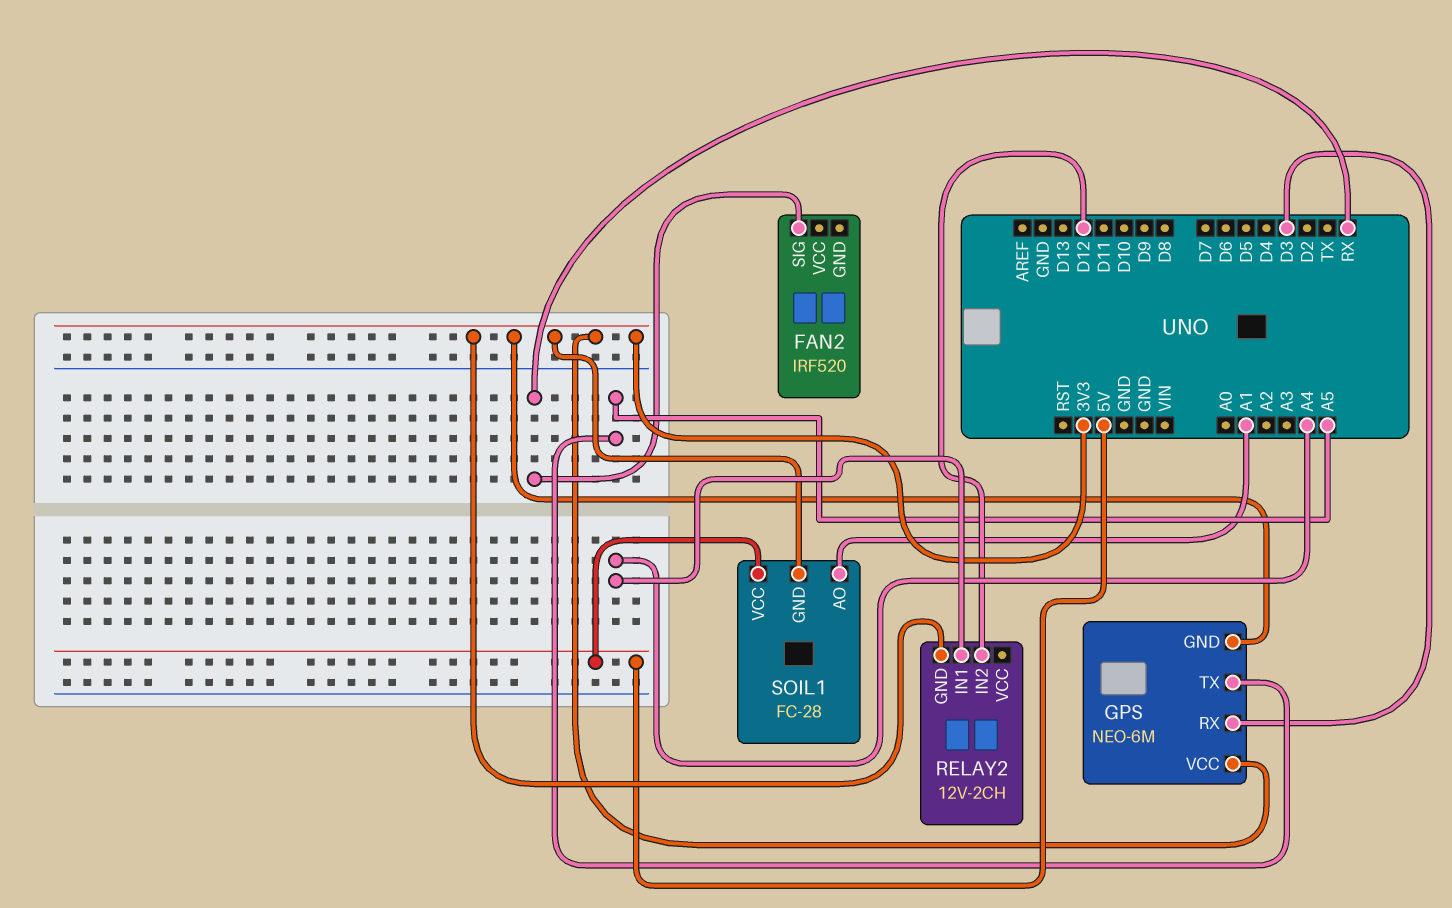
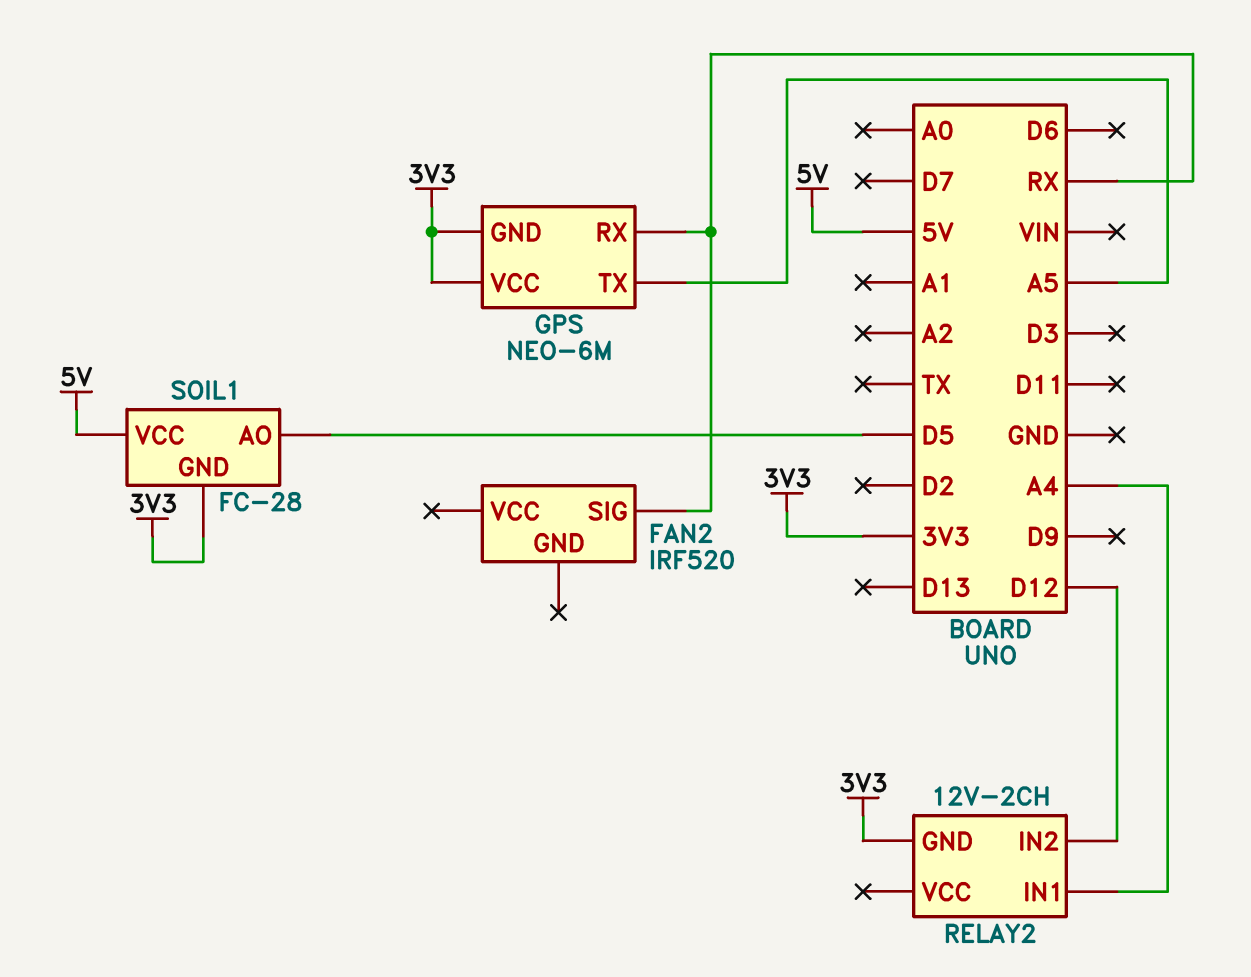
GPS pin RX: D3 -> RX
SOIL1 pin AO: A1 -> D5

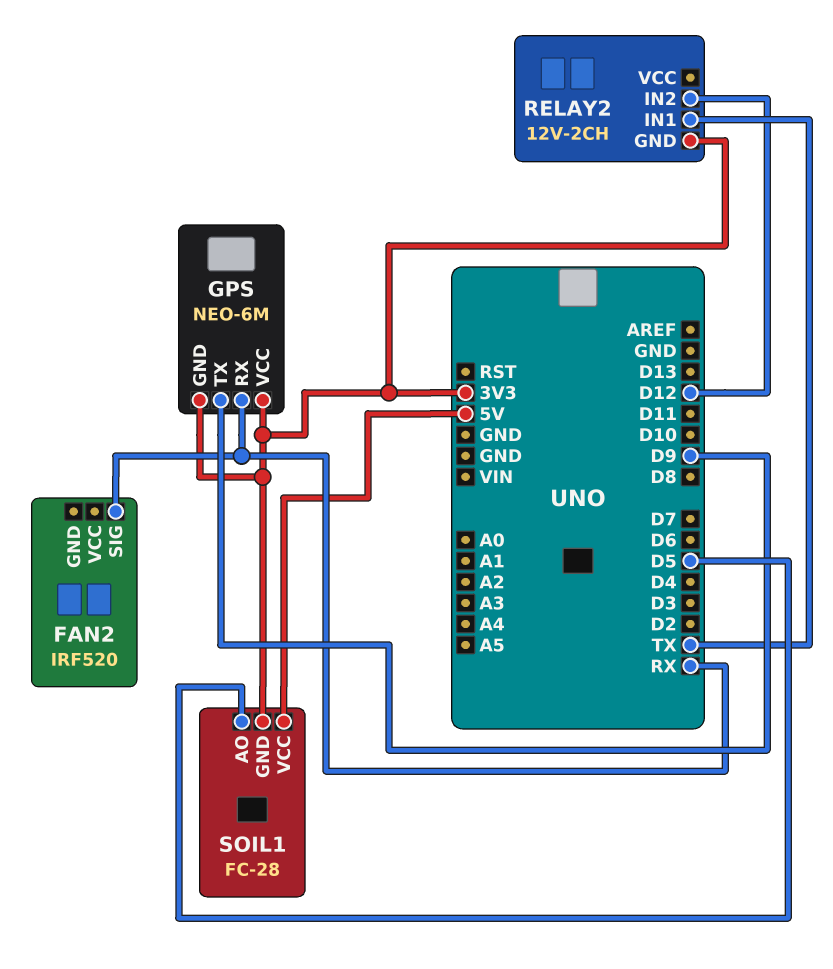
GPS pin TX: A5 -> D9
RELAY2 pin IN1: A4 -> TX

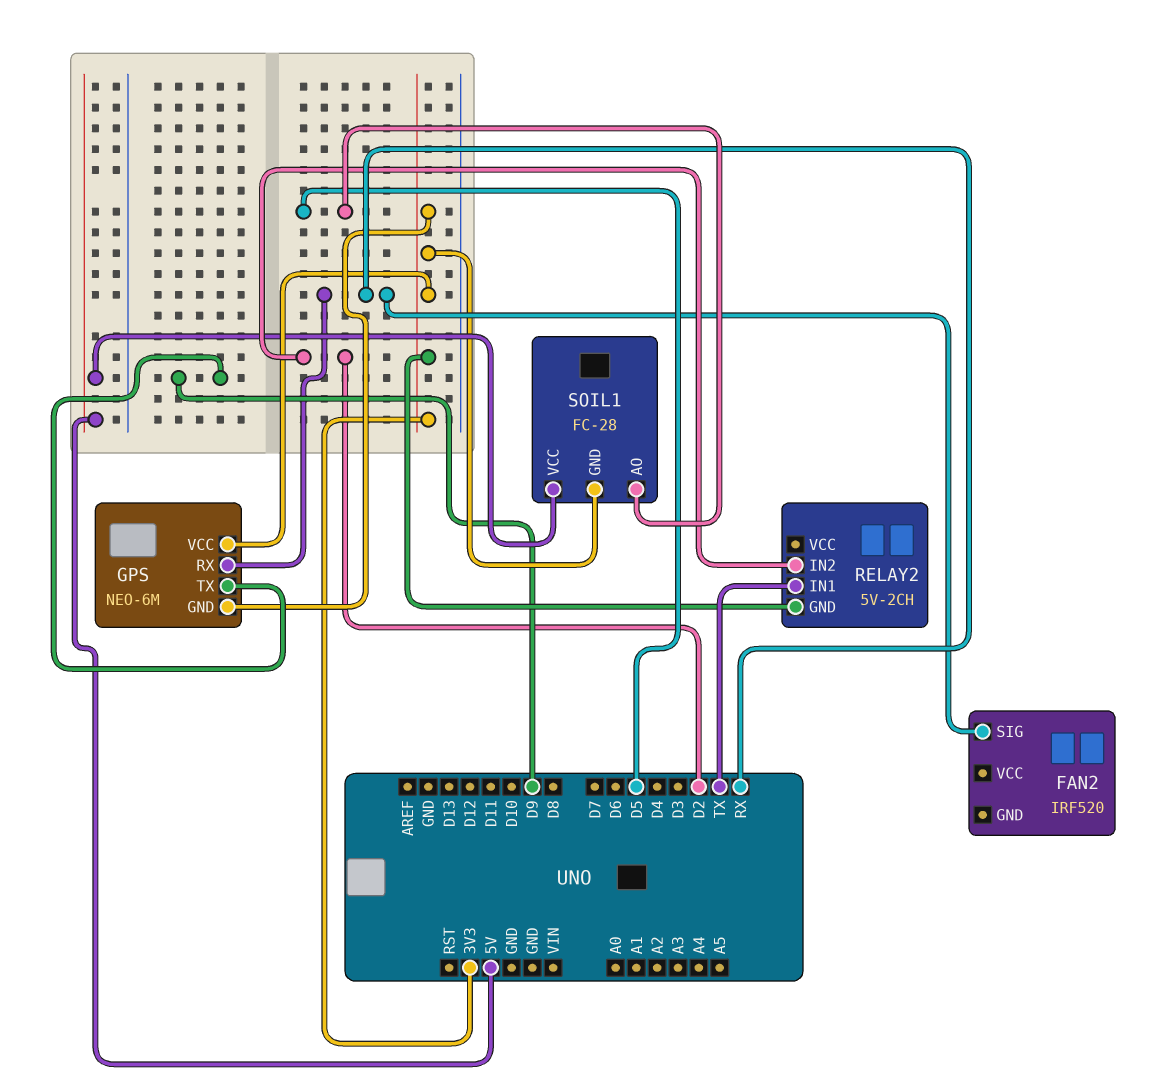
RELAY2: 12V-2CH -> 5V-2CH
RELAY2 pin IN2: D12 -> D2

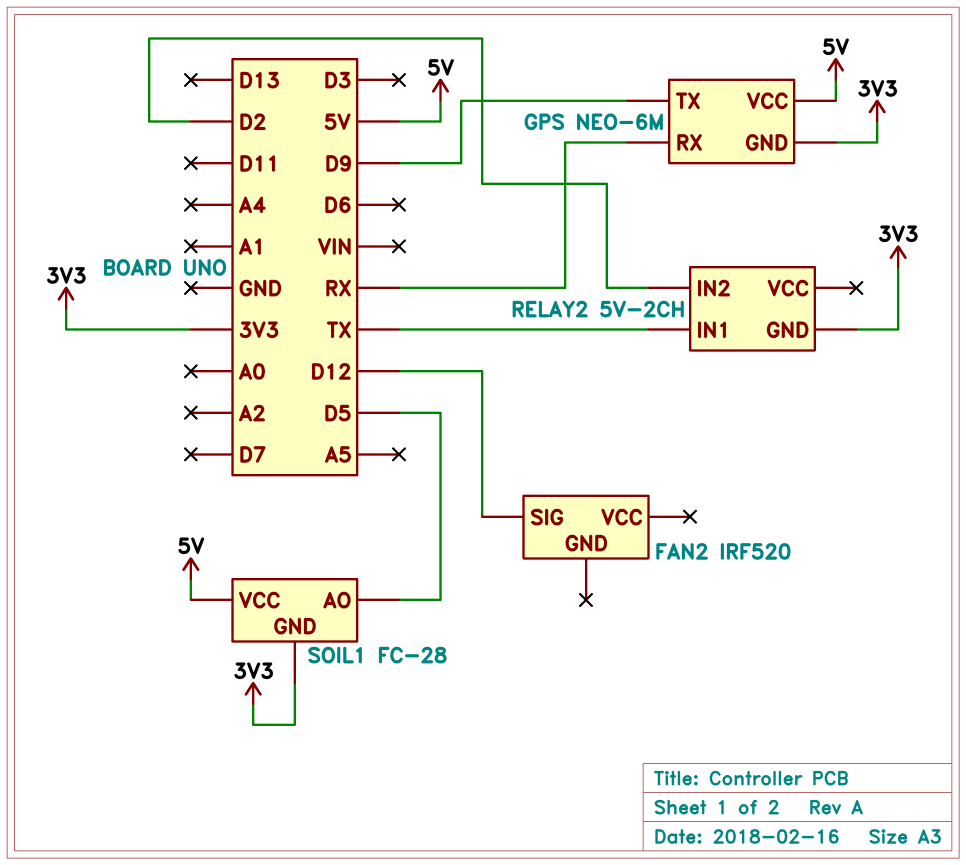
FAN2 pin SIG: RX -> D12
GPS pin VCC: 3V3 -> 5V

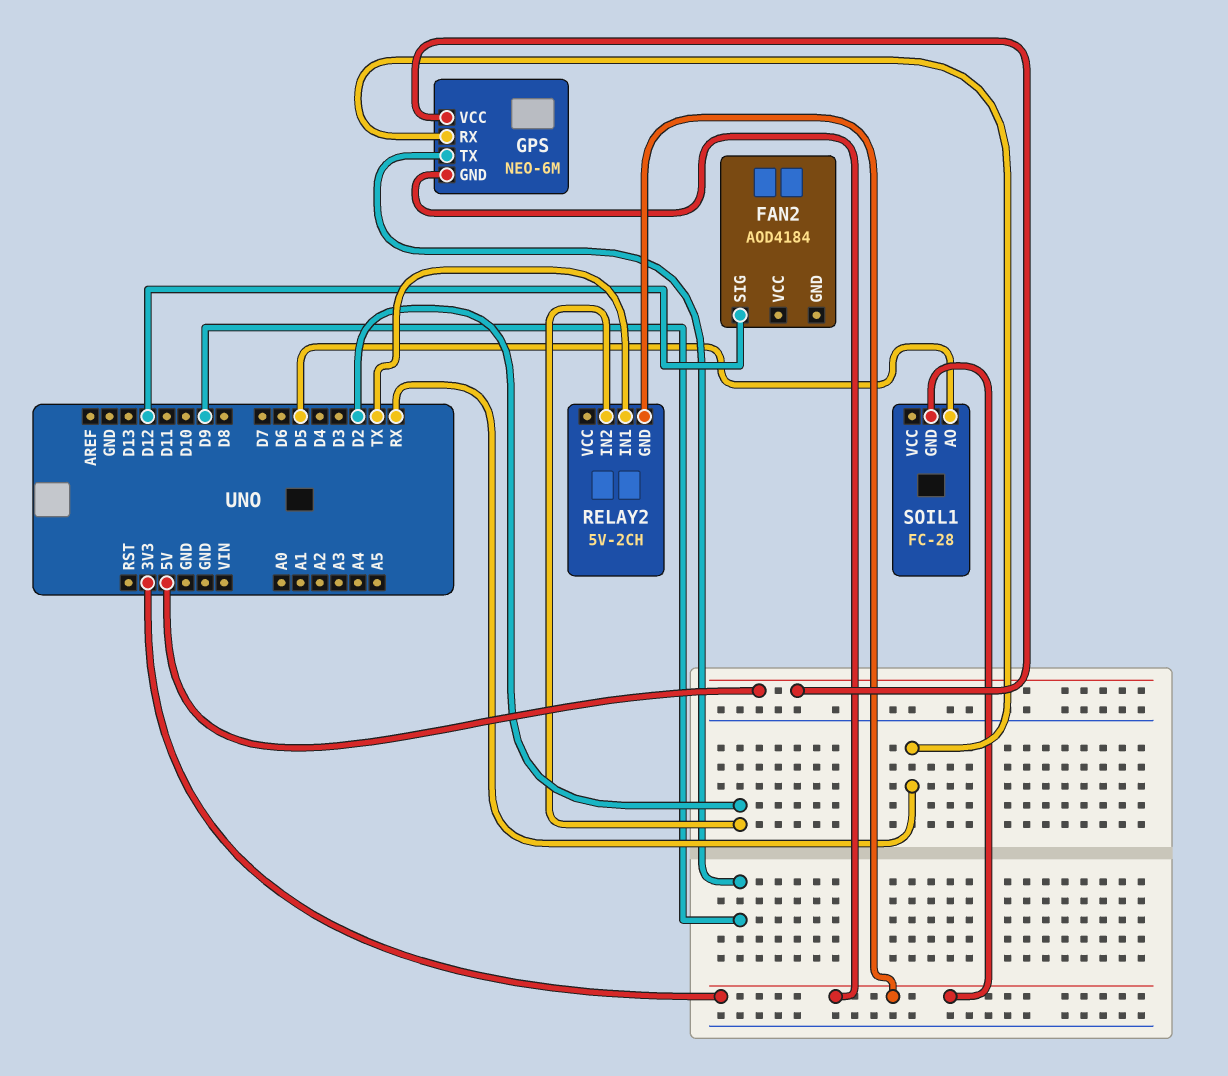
FAN2: IRF520 -> AOD4184
SOIL1 pin VCC: 5V -> none

